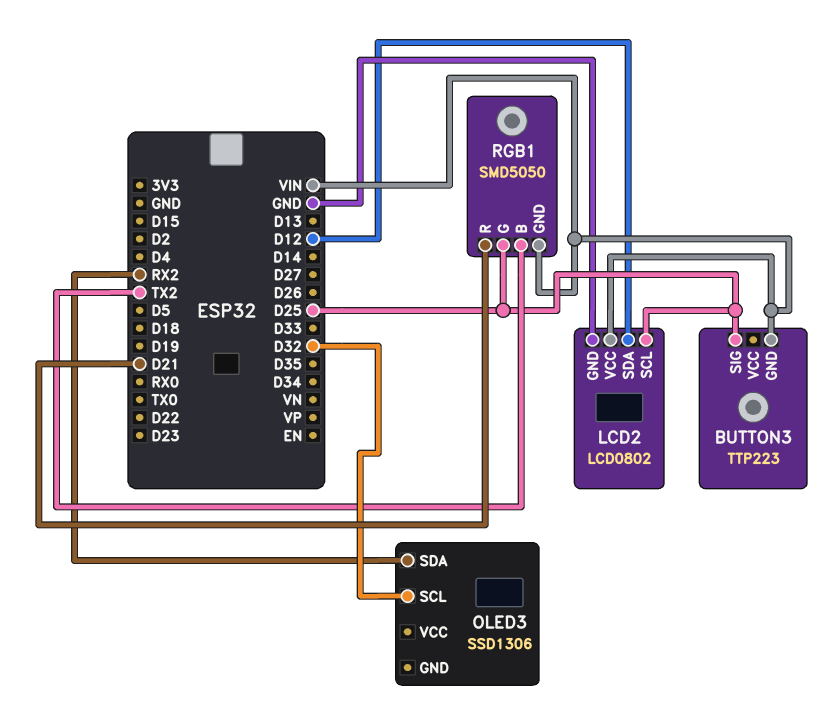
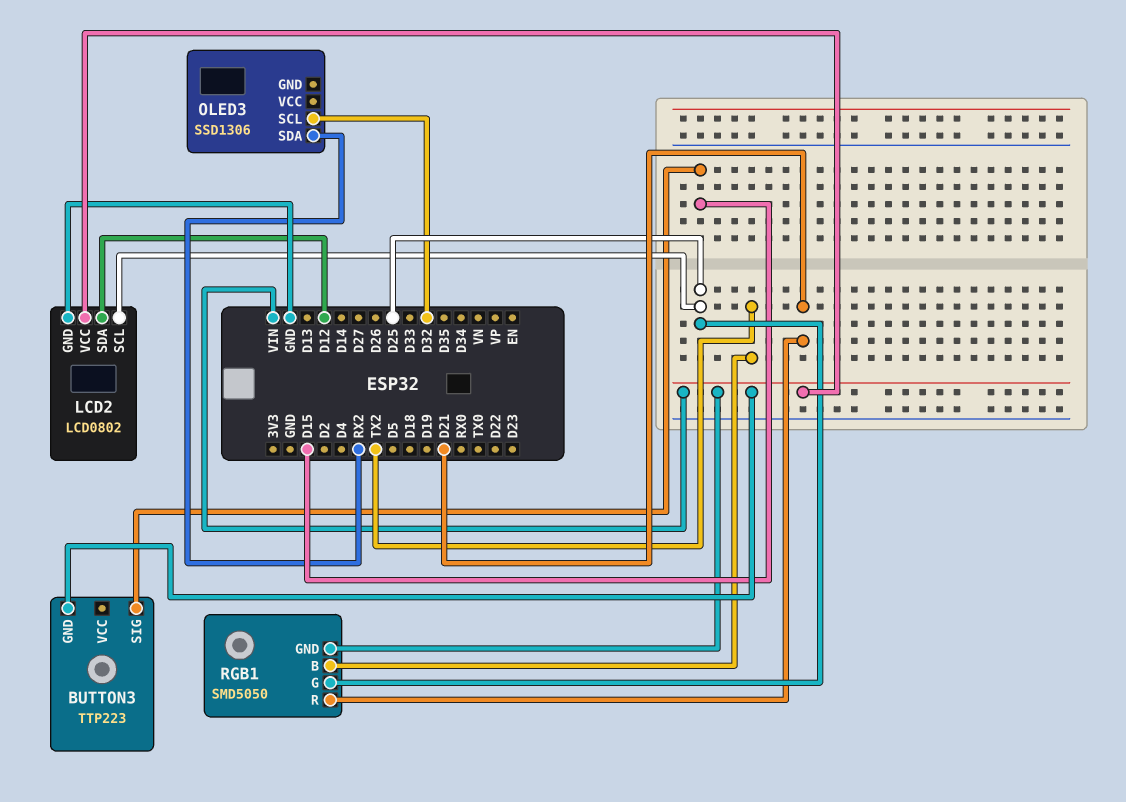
BUTTON3 pin SIG: D25 -> D15

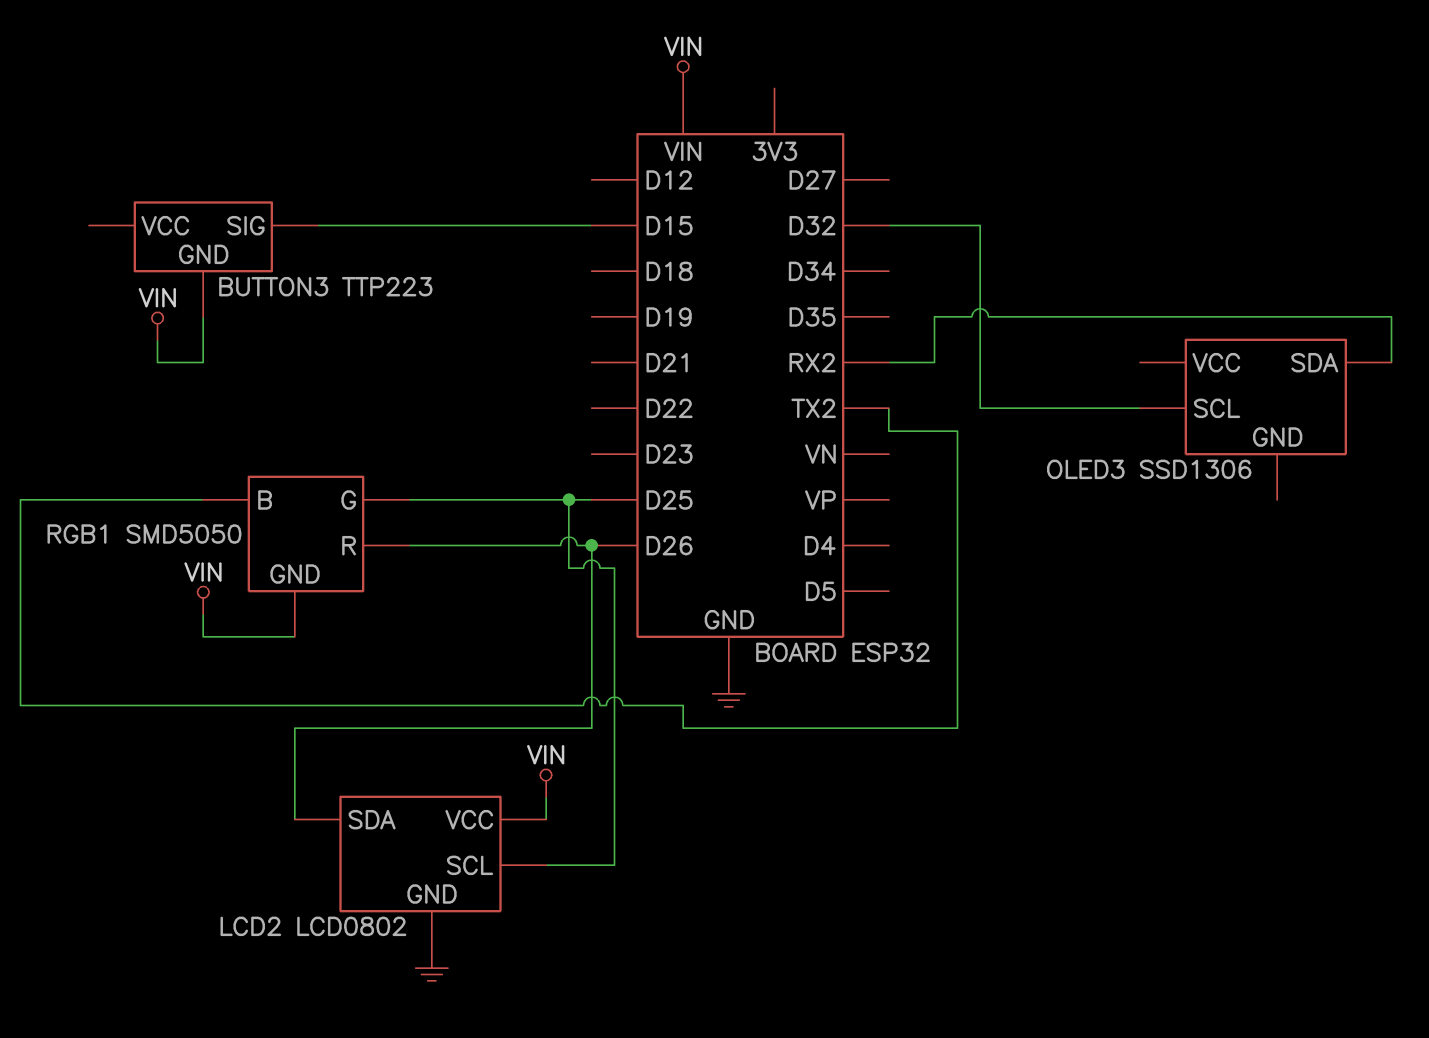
LCD2 pin SDA: D12 -> D26
RGB1 pin R: D21 -> D26

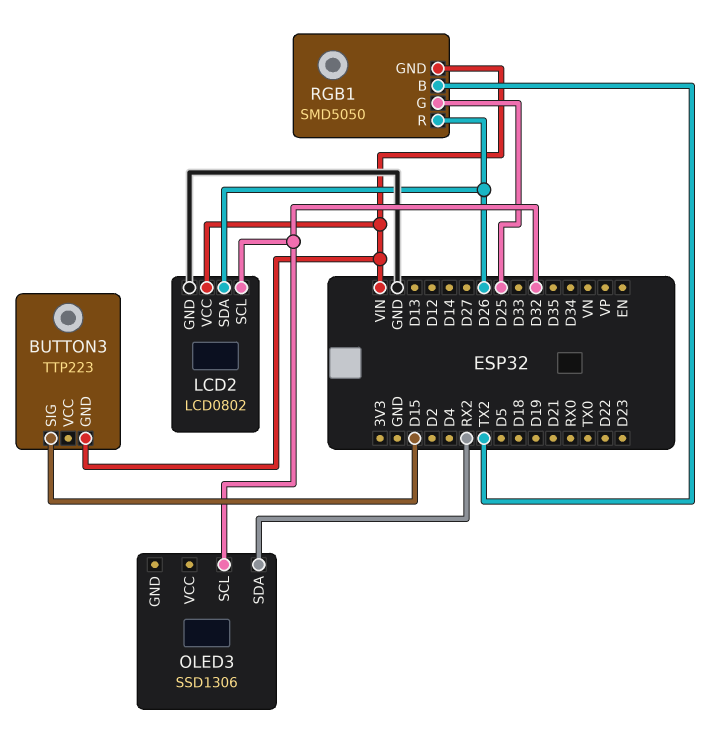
LCD2 pin SCL: D25 -> D32

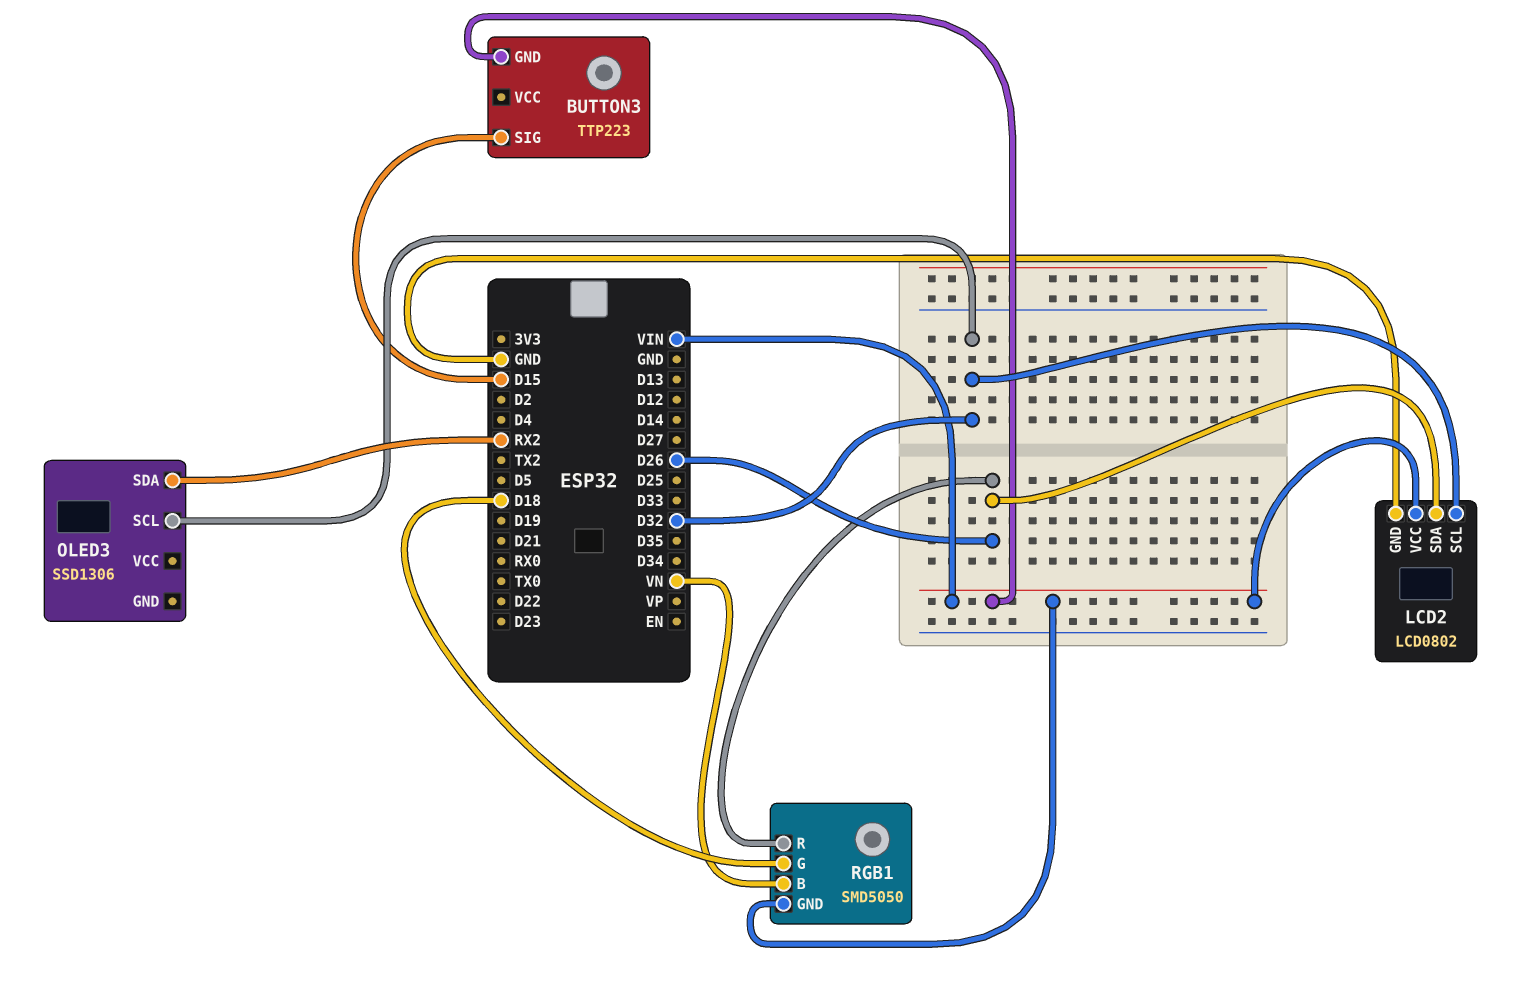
RGB1 pin B: TX2 -> VN
RGB1 pin G: D25 -> D18

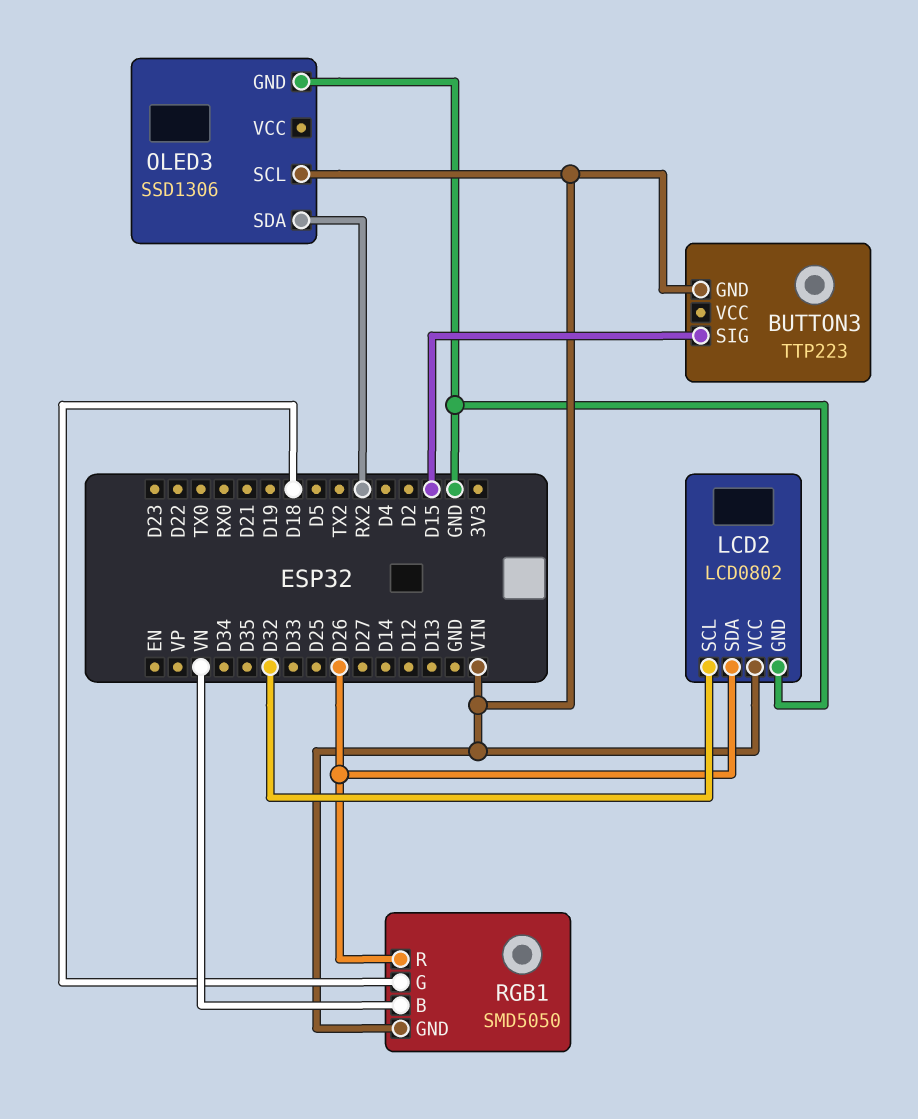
OLED3 pin GND: none -> GND
OLED3 pin SCL: D32 -> VIN

